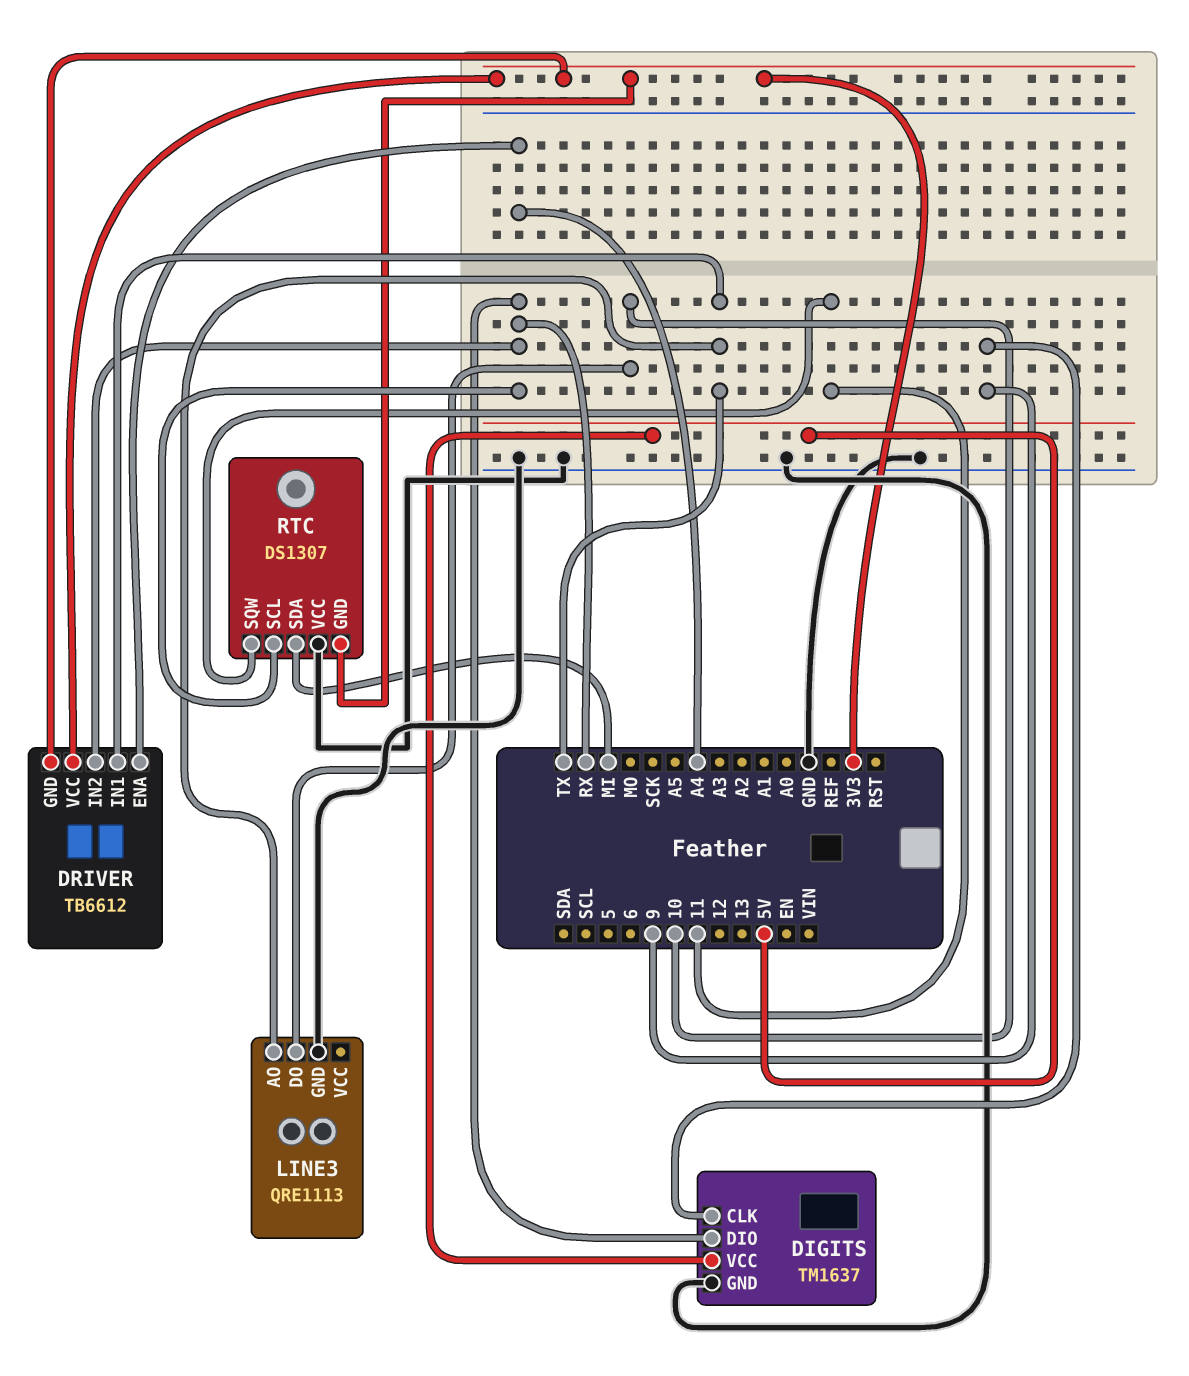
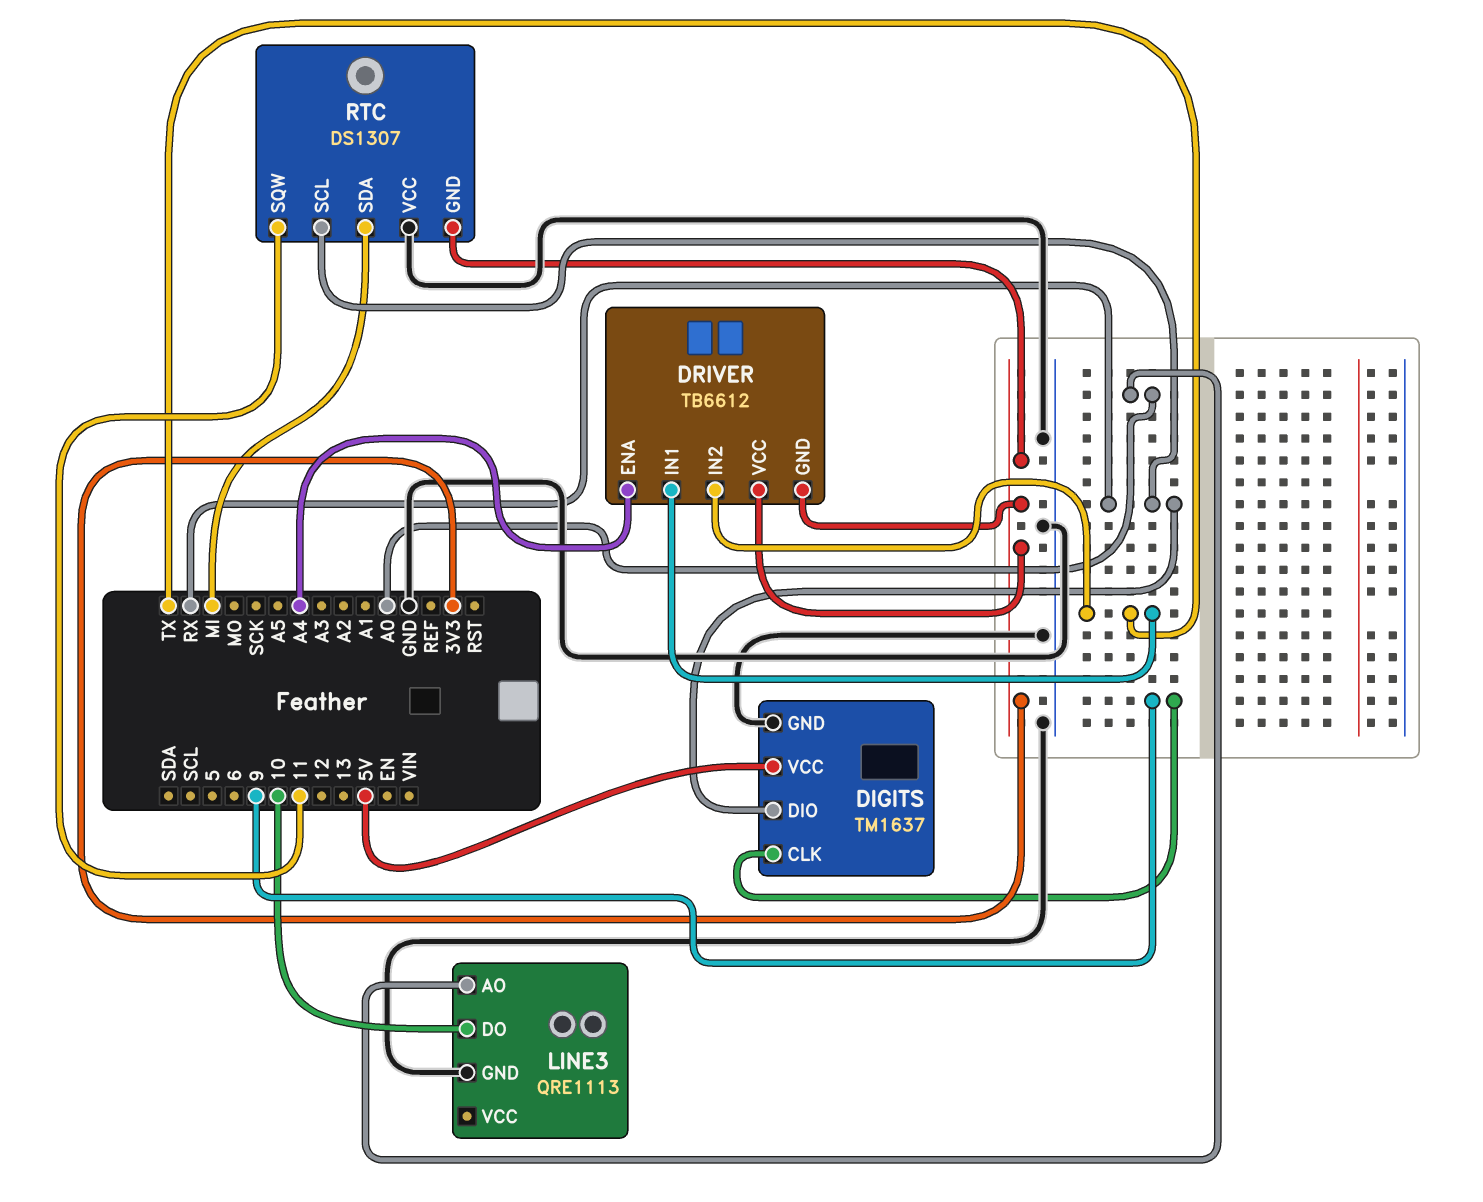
DRIVER pin IN2: RX -> TX
LINE3 pin AO: TX -> A0

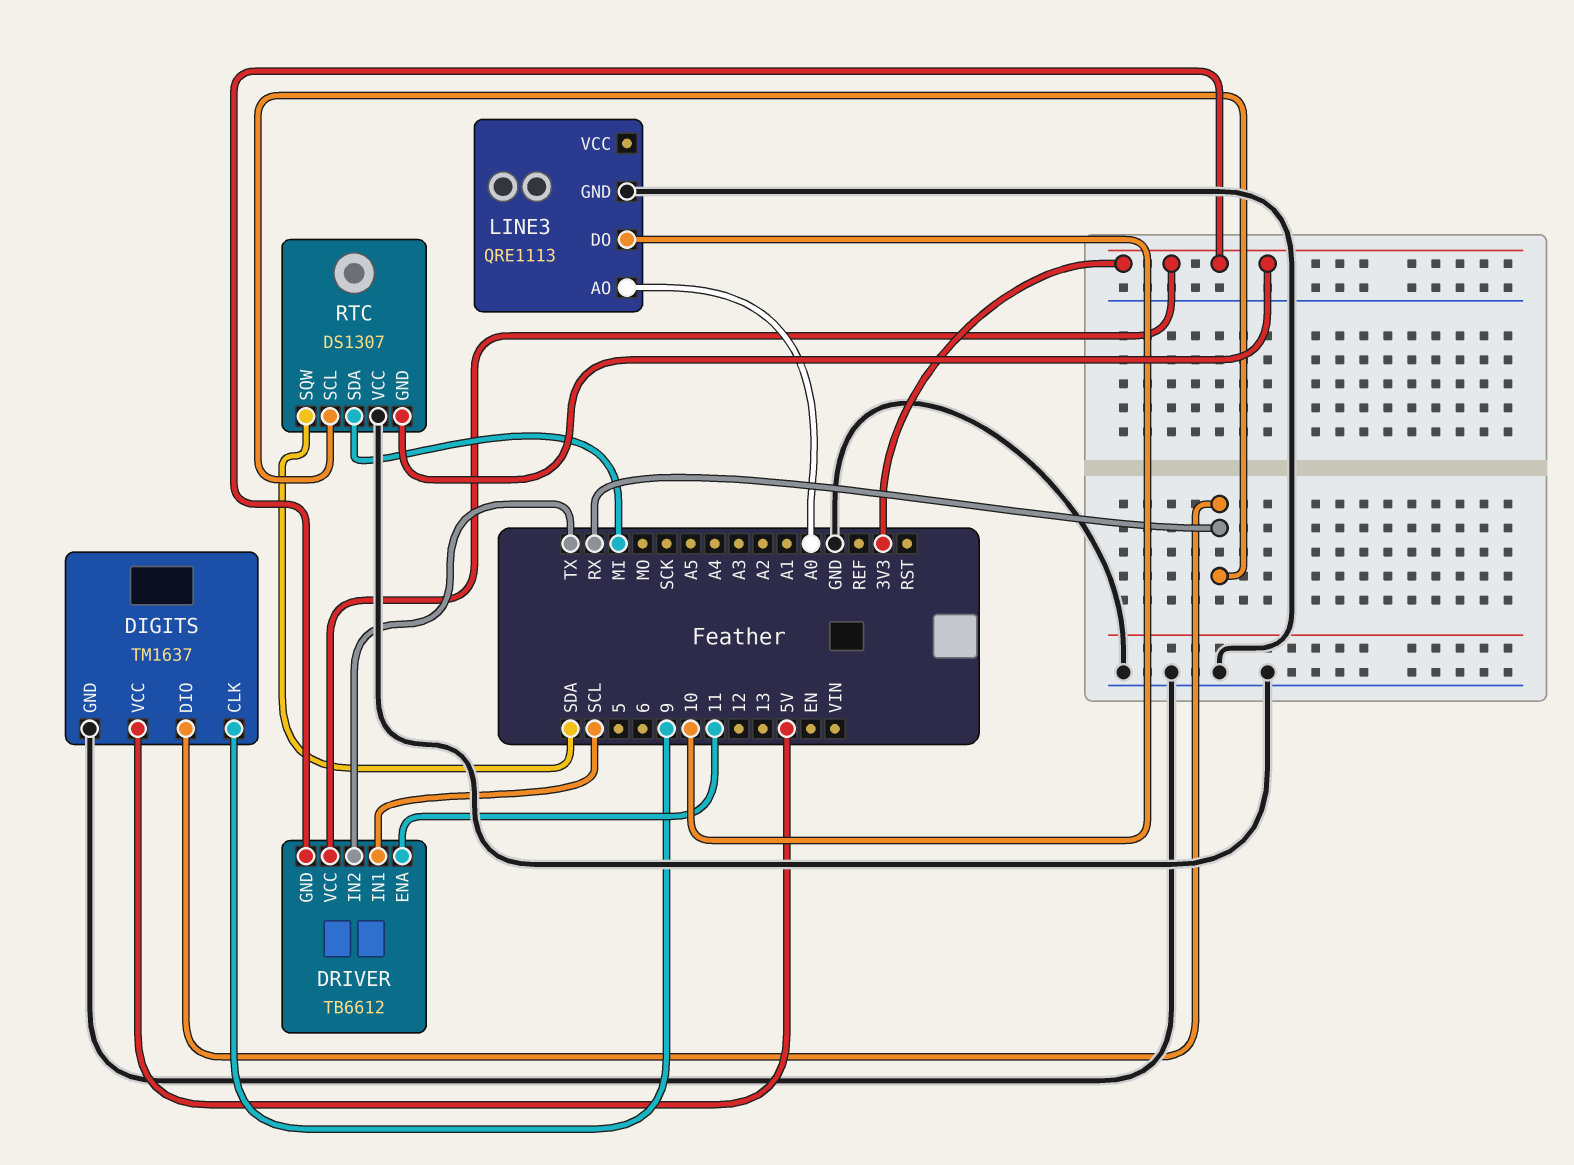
DRIVER pin ENA: A4 -> 11
DRIVER pin IN1: TX -> SCL
RTC pin SQW: 11 -> SDA

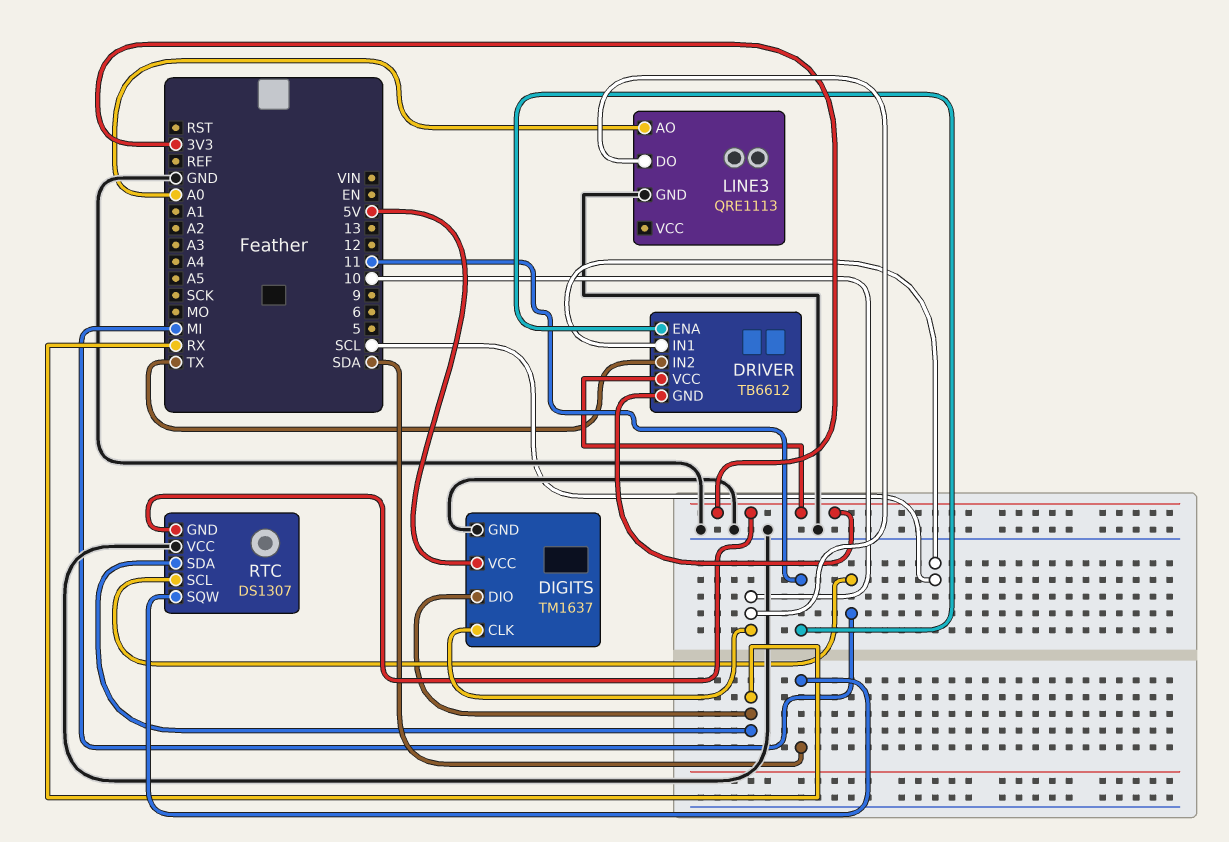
DIGITS pin CLK: 9 -> 10
RTC pin SCL: RX -> MI
RTC pin SDA: MI -> RX

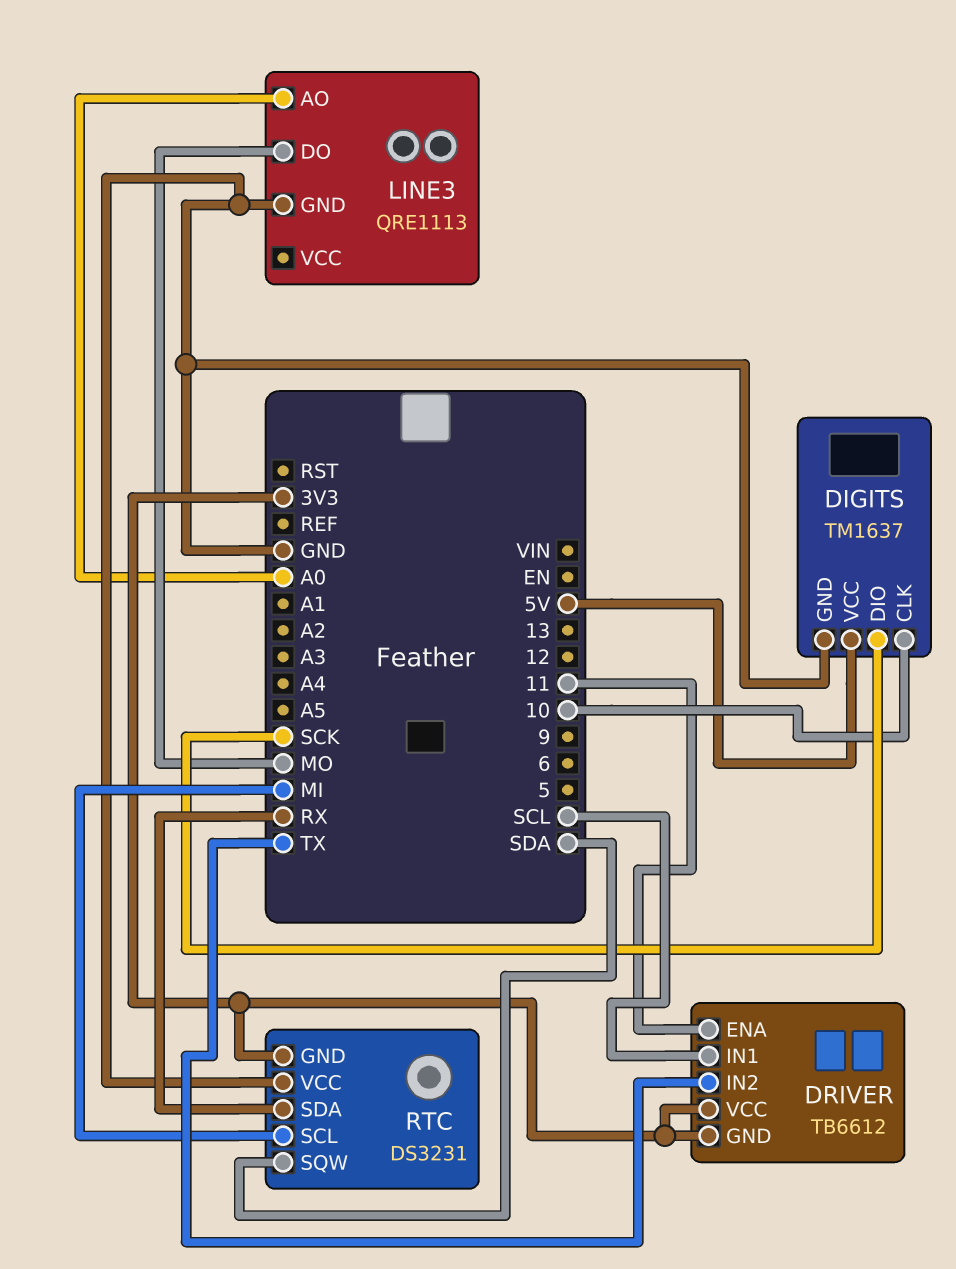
DIGITS pin DIO: RX -> SCK
LINE3 pin DO: 10 -> MO
RTC: DS1307 -> DS3231

